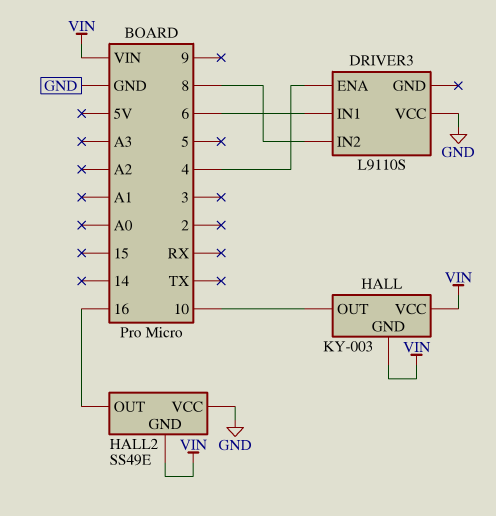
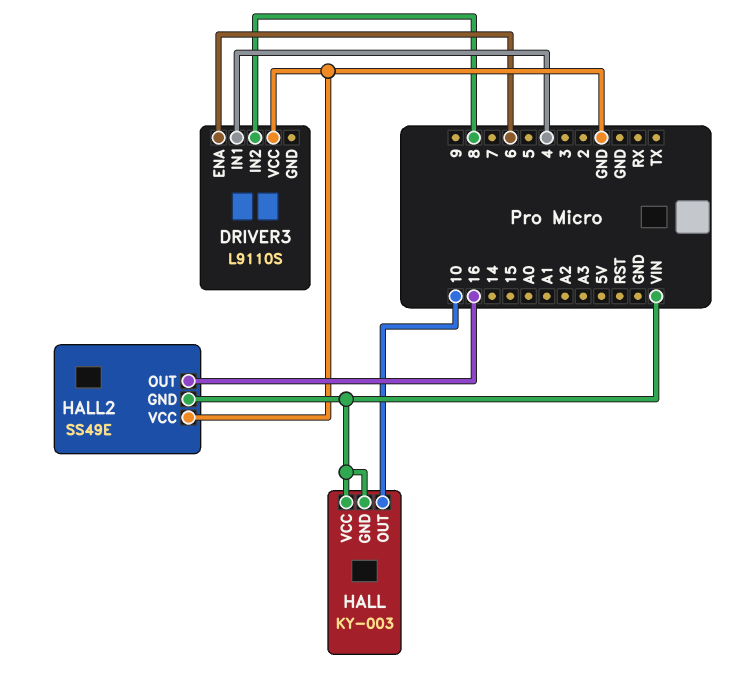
DRIVER3 pin ENA: 4 -> 6
DRIVER3 pin IN1: 6 -> 4

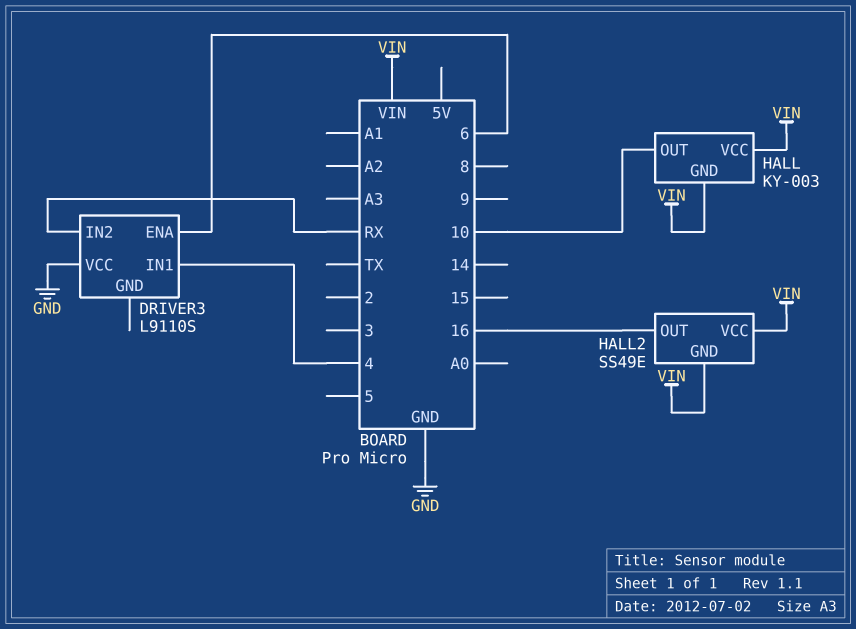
DRIVER3 pin IN2: 8 -> RX
HALL2 pin VCC: GND -> VIN

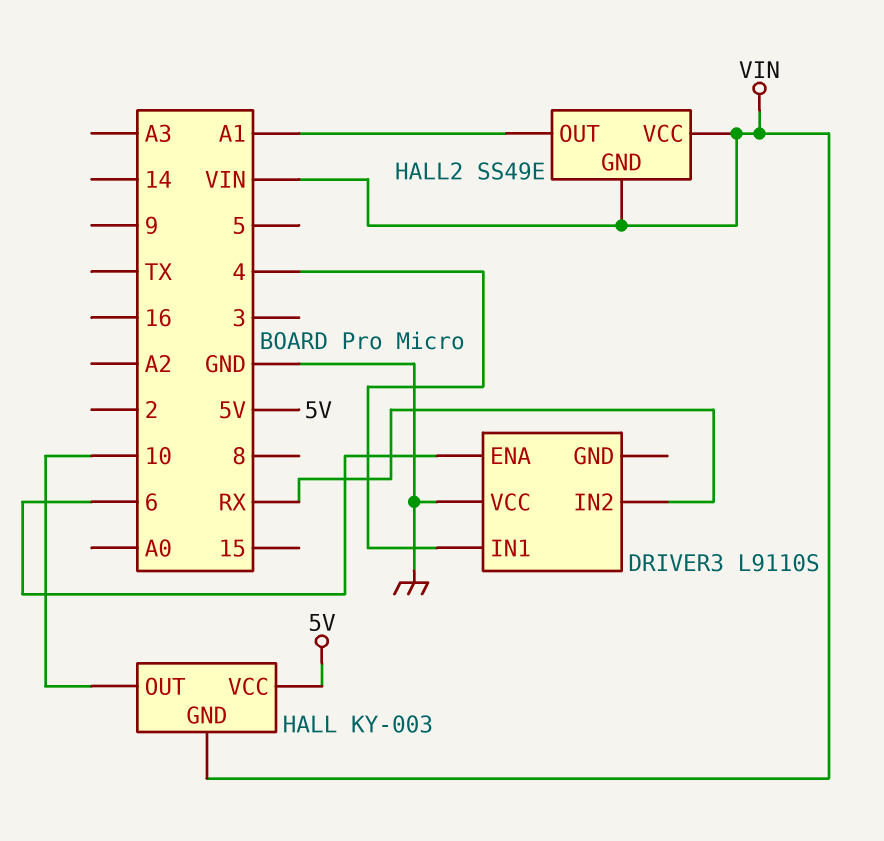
HALL pin VCC: VIN -> 5V
HALL2 pin OUT: 16 -> A1

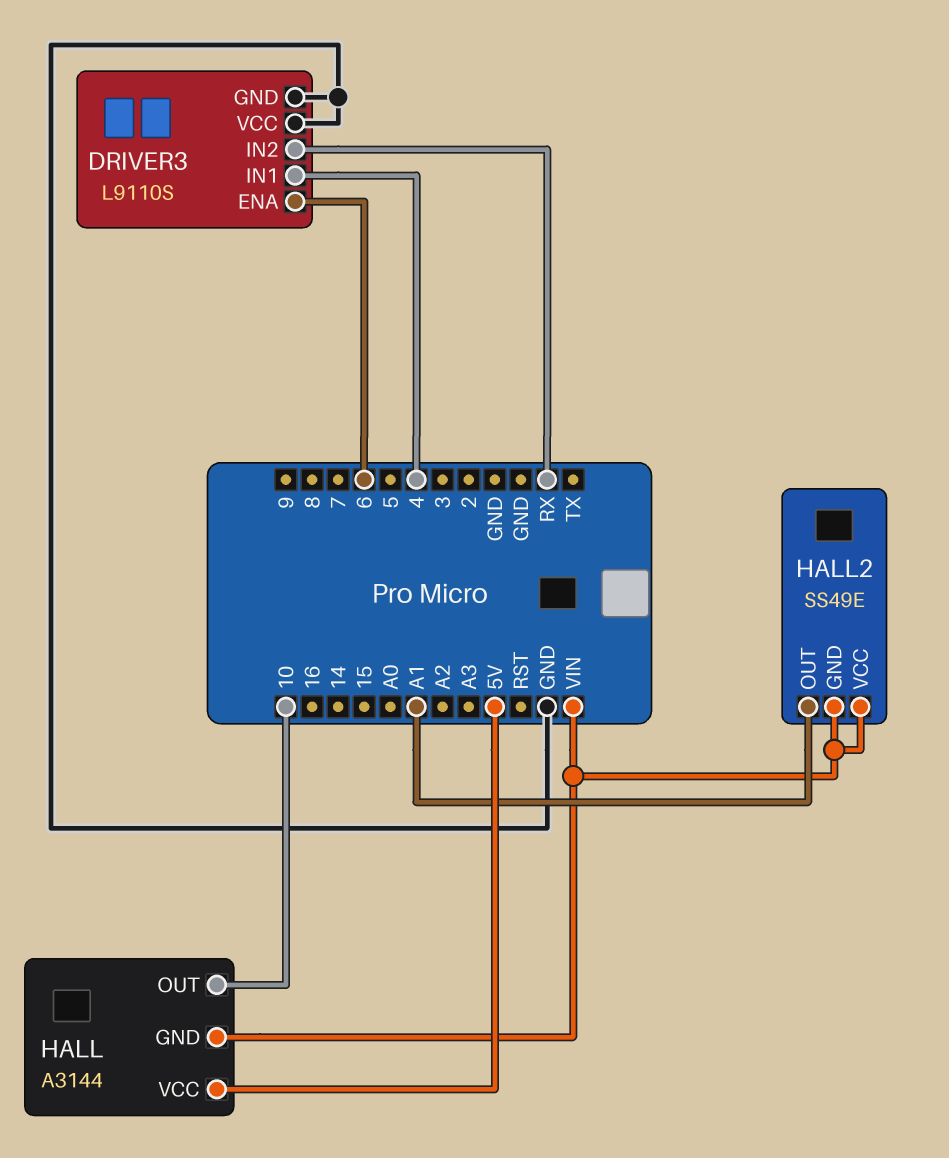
DRIVER3 pin GND: none -> GND
HALL: KY-003 -> A3144

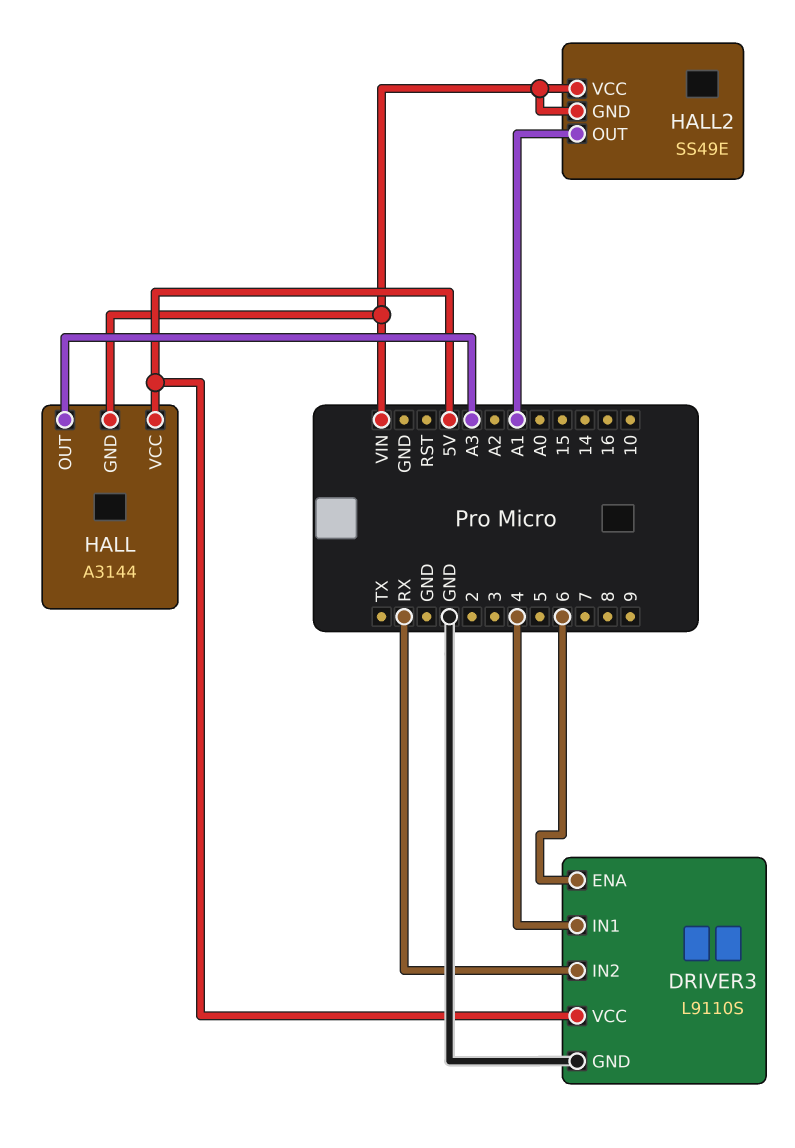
DRIVER3 pin VCC: GND -> 5V
HALL pin OUT: 10 -> A3

